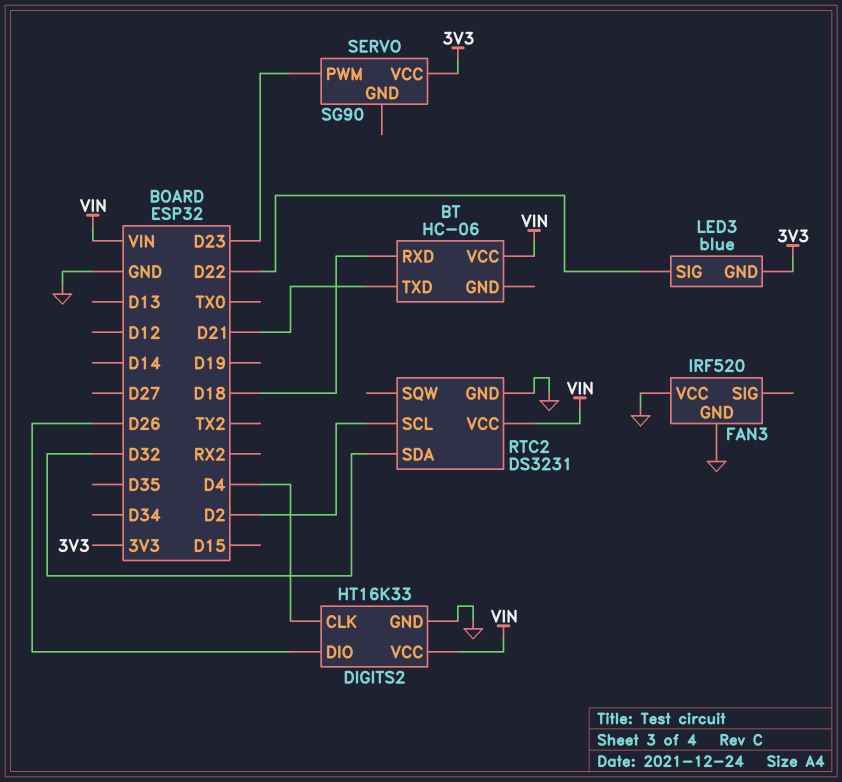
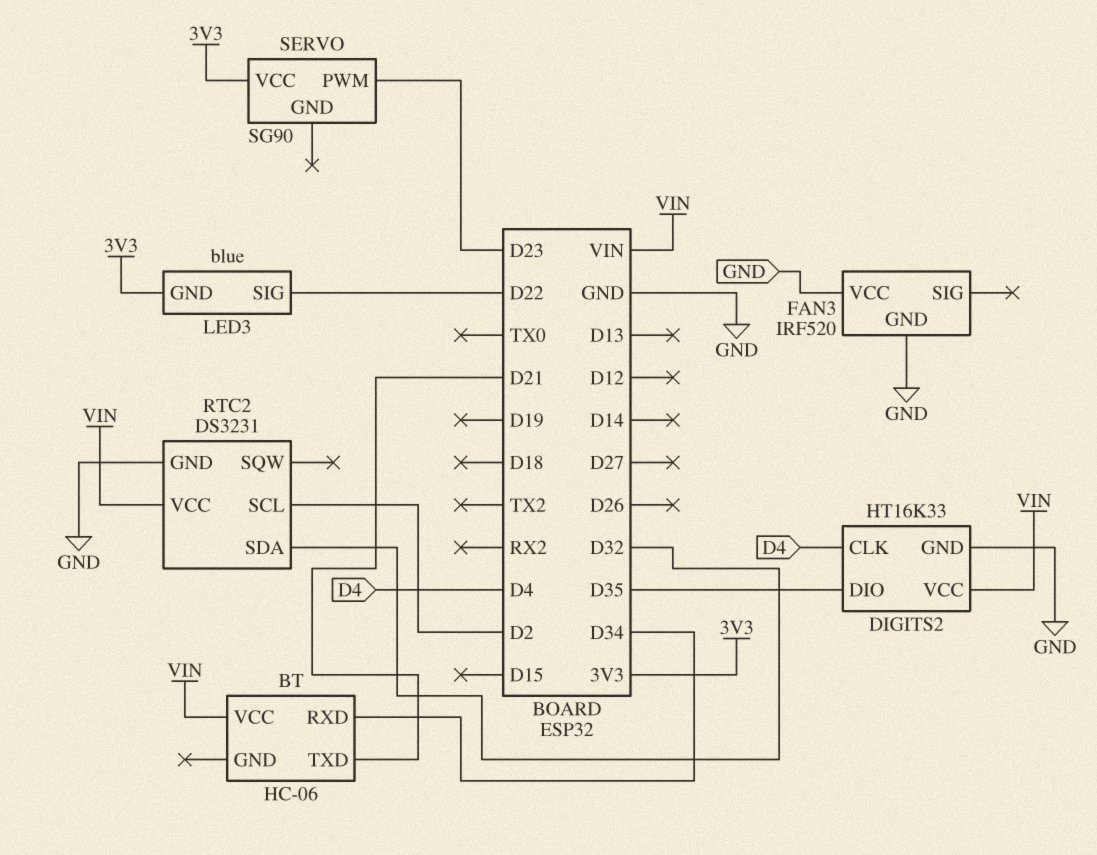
BT pin RXD: D18 -> D34
DIGITS2 pin DIO: D26 -> D35

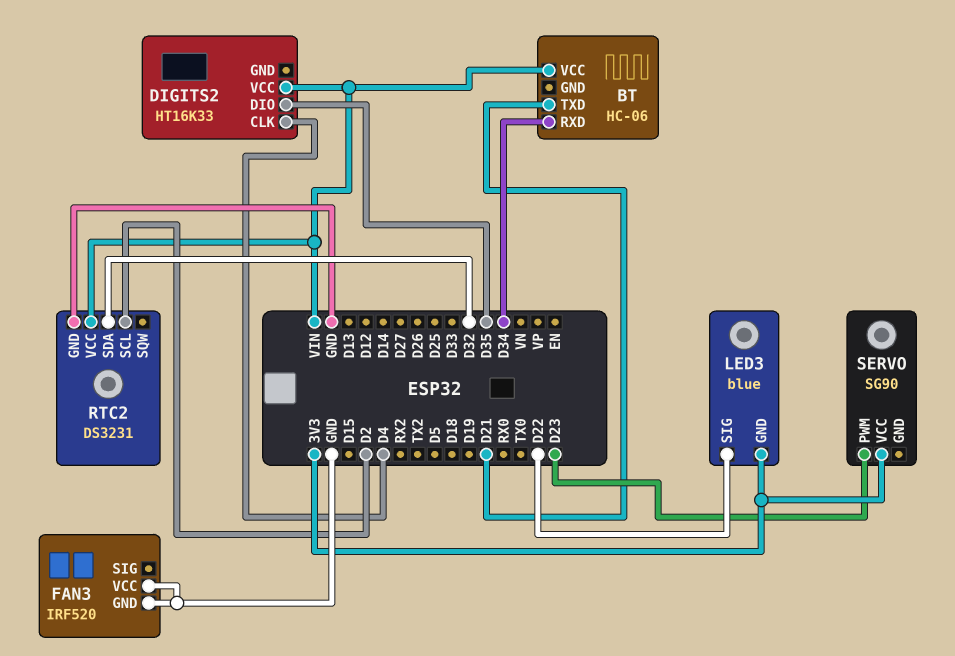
DIGITS2 pin GND: GND -> none

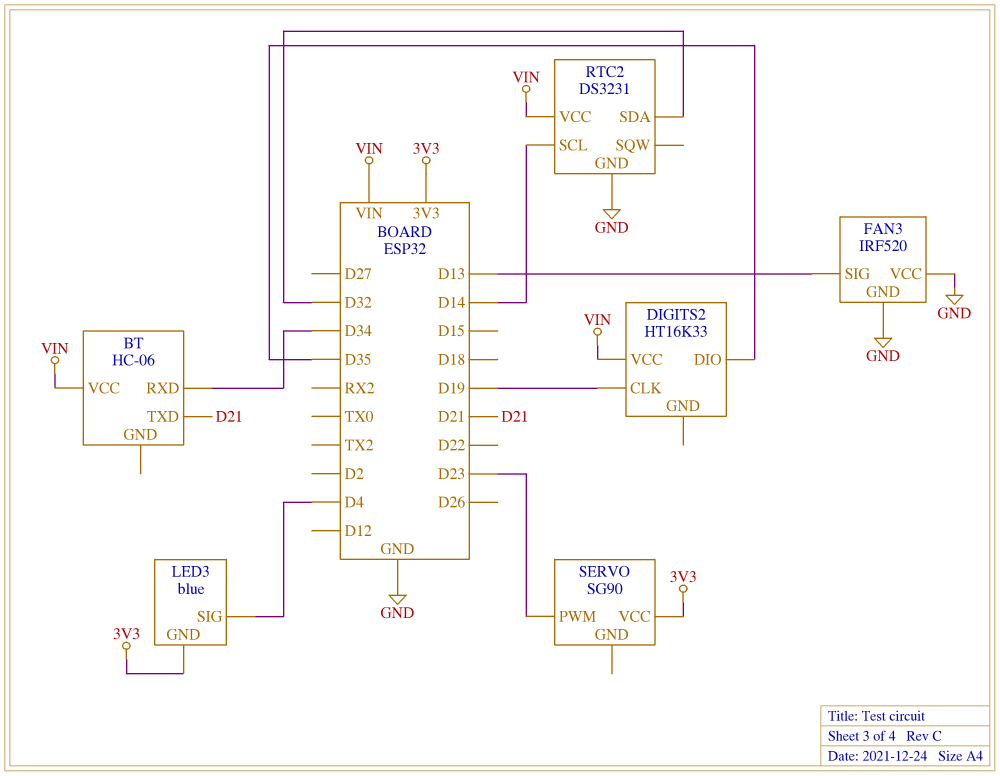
DIGITS2 pin CLK: D4 -> D19
FAN3 pin SIG: none -> D13
LED3 pin SIG: D22 -> D4
RTC2 pin SCL: D2 -> D14

